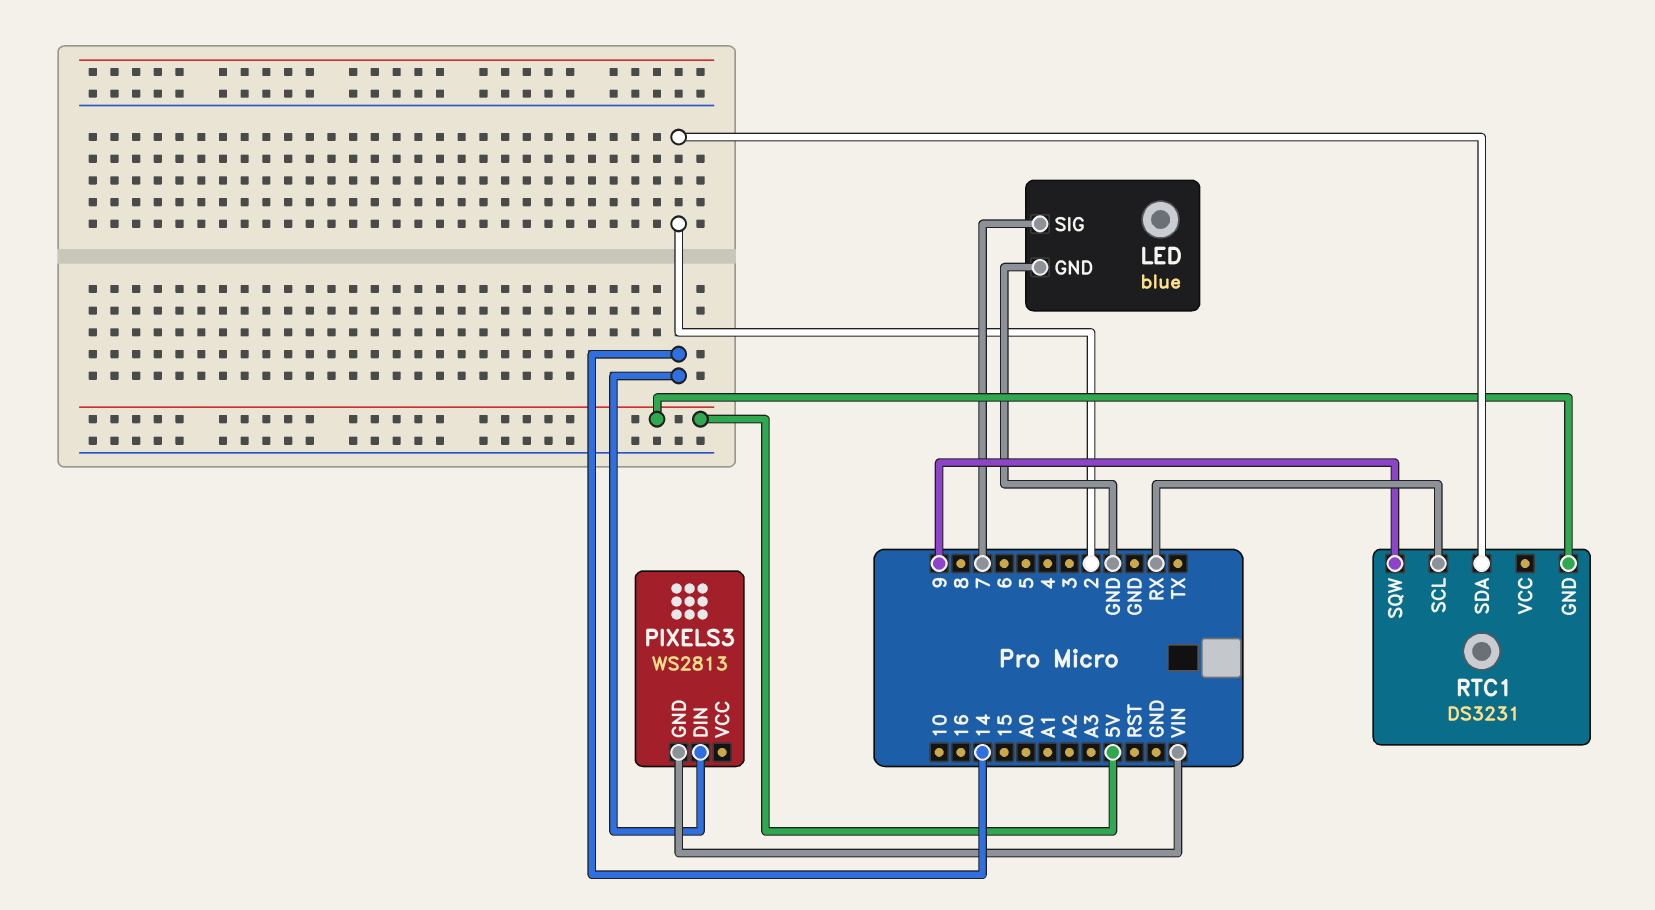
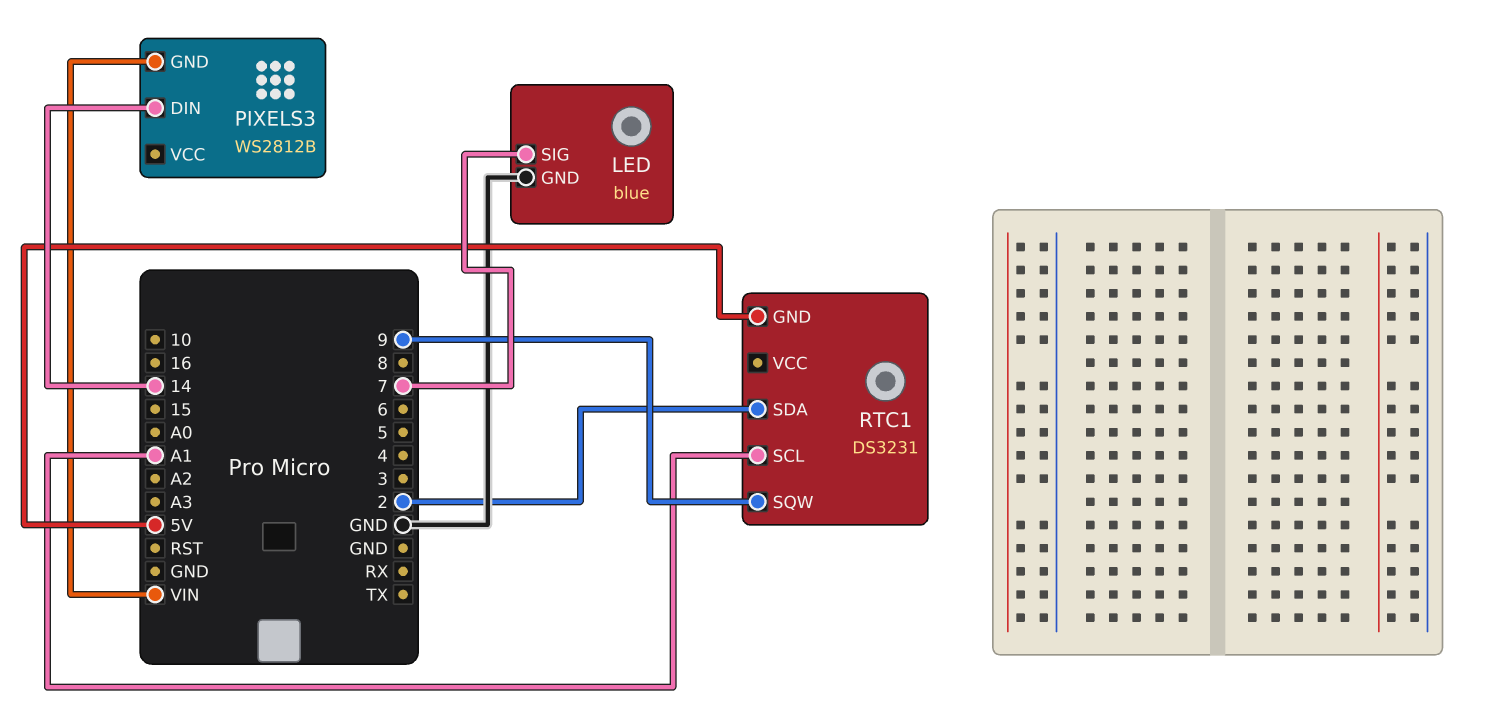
PIXELS3: WS2813 -> WS2812B
RTC1 pin SCL: RX -> A1

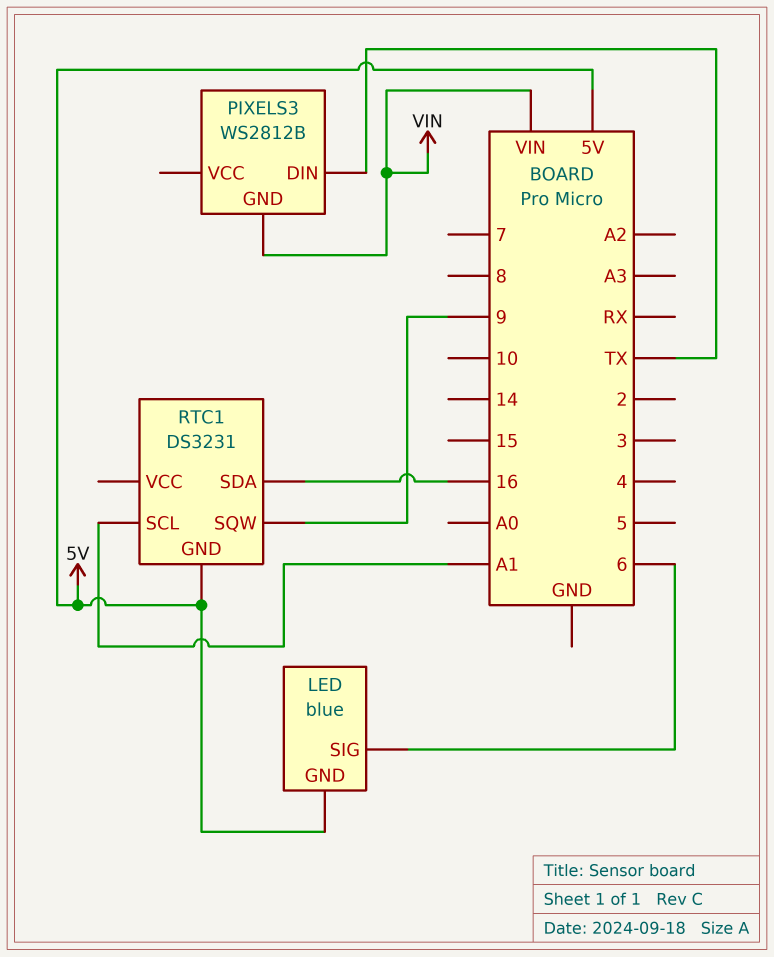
LED pin GND: GND -> 5V
LED pin SIG: 7 -> 6
PIXELS3 pin DIN: 14 -> TX
RTC1 pin SDA: 2 -> 16

